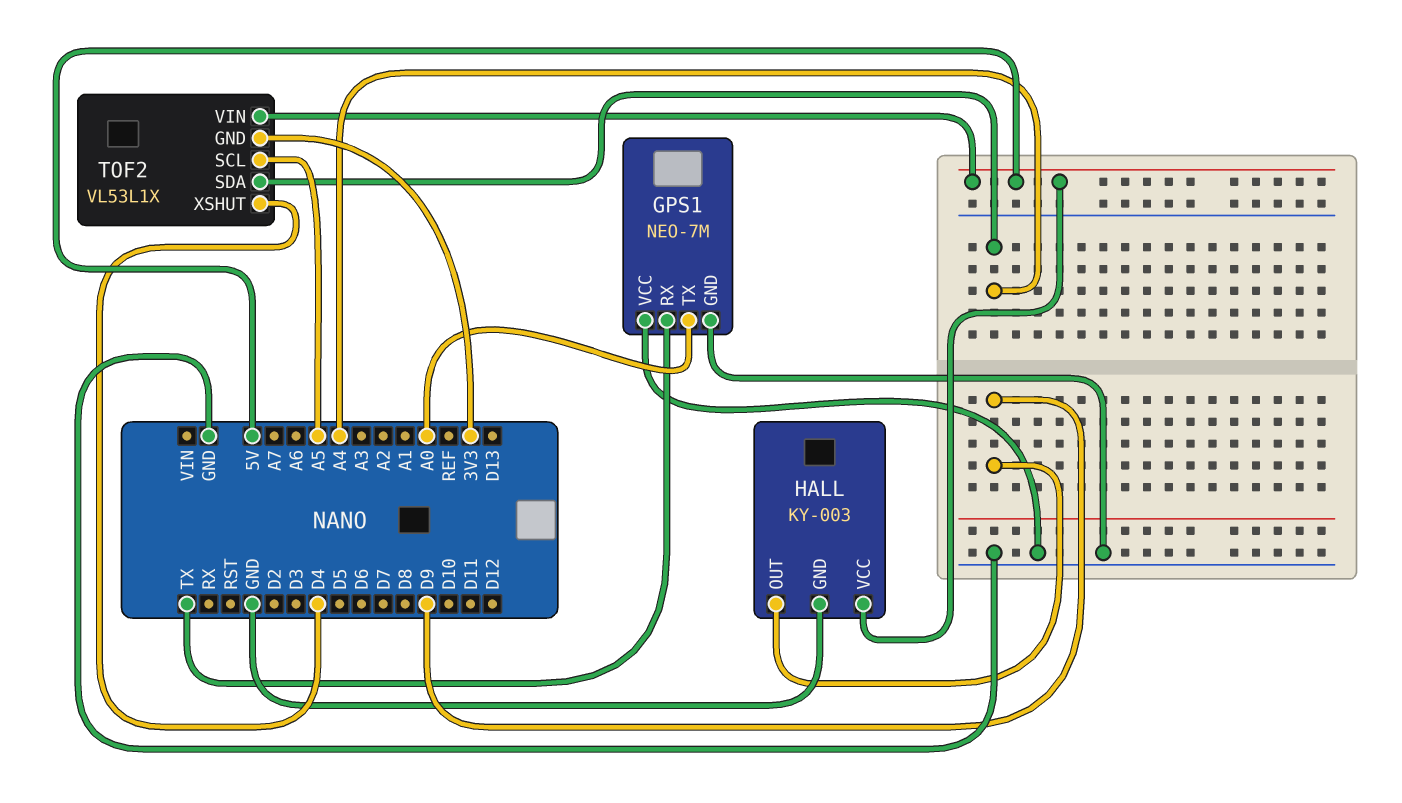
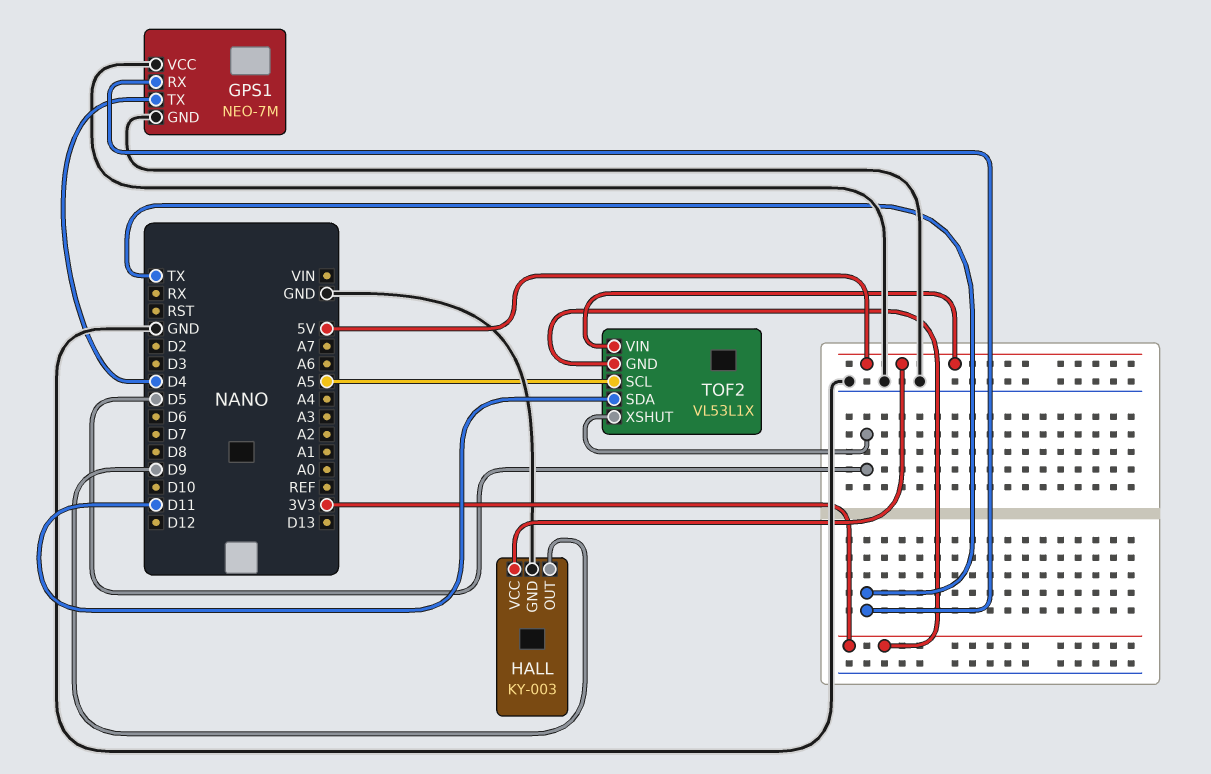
GPS1 pin TX: A0 -> D4
TOF2 pin SDA: A4 -> D11
TOF2 pin XSHUT: D4 -> D5

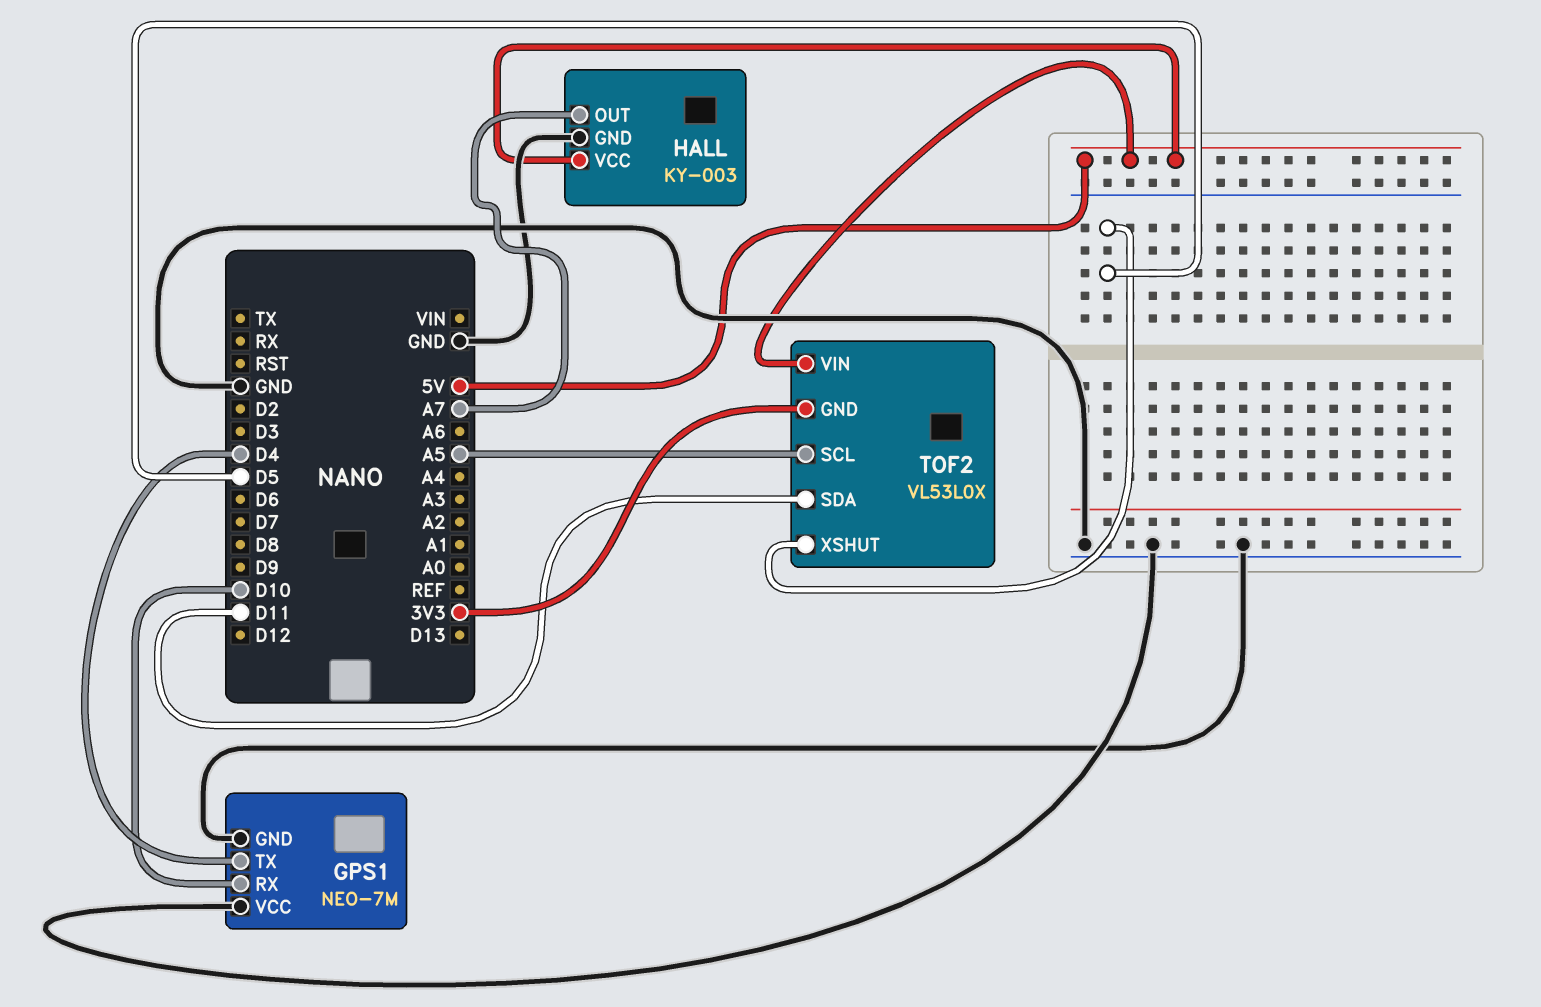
GPS1 pin RX: TX -> D10
HALL pin OUT: D9 -> A7
TOF2: VL53L1X -> VL53L0X

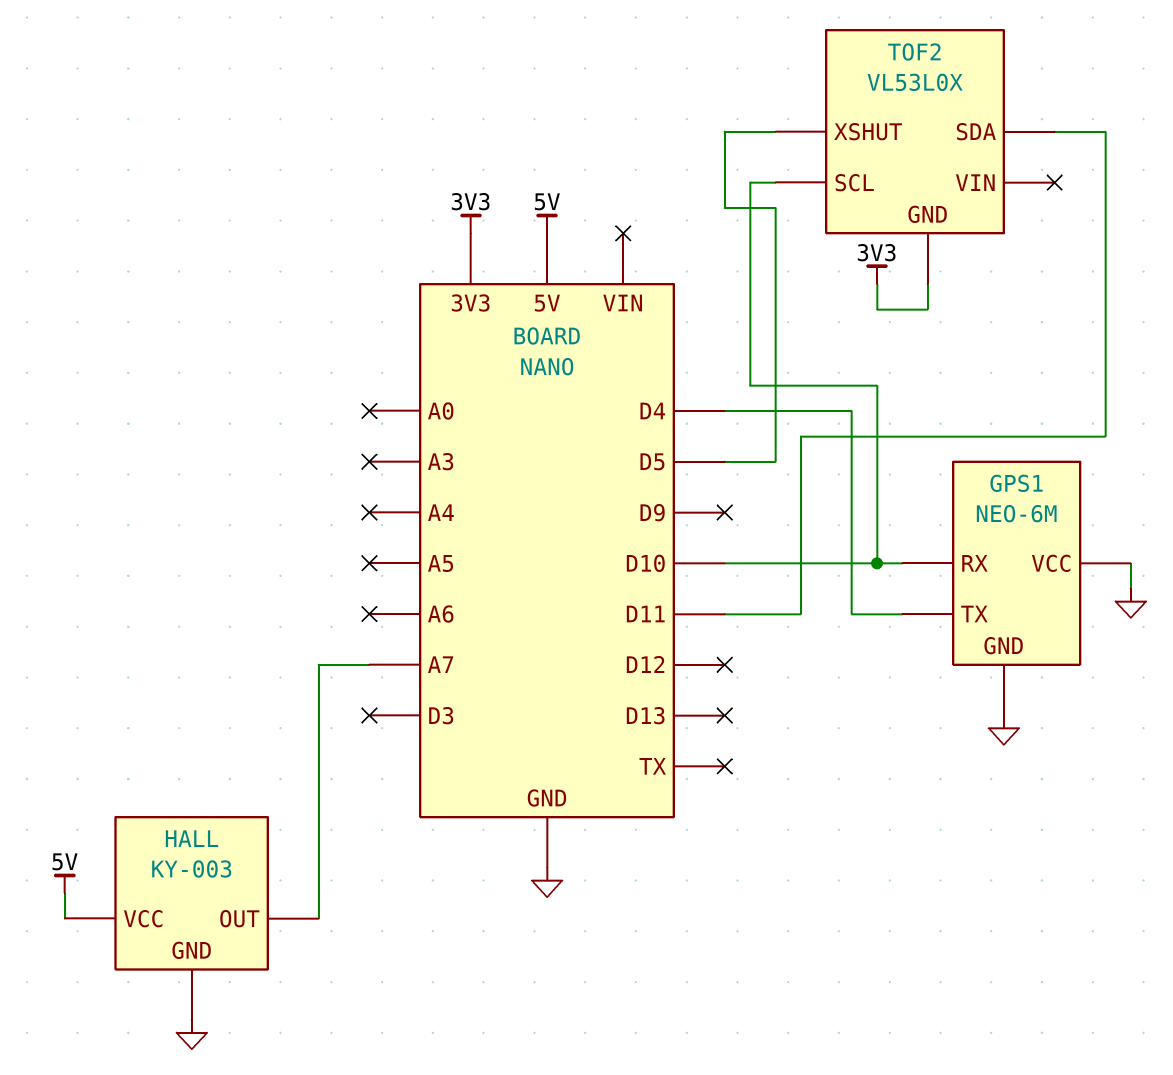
GPS1: NEO-7M -> NEO-6M
TOF2 pin SCL: A5 -> D10
TOF2 pin VIN: 5V -> none

